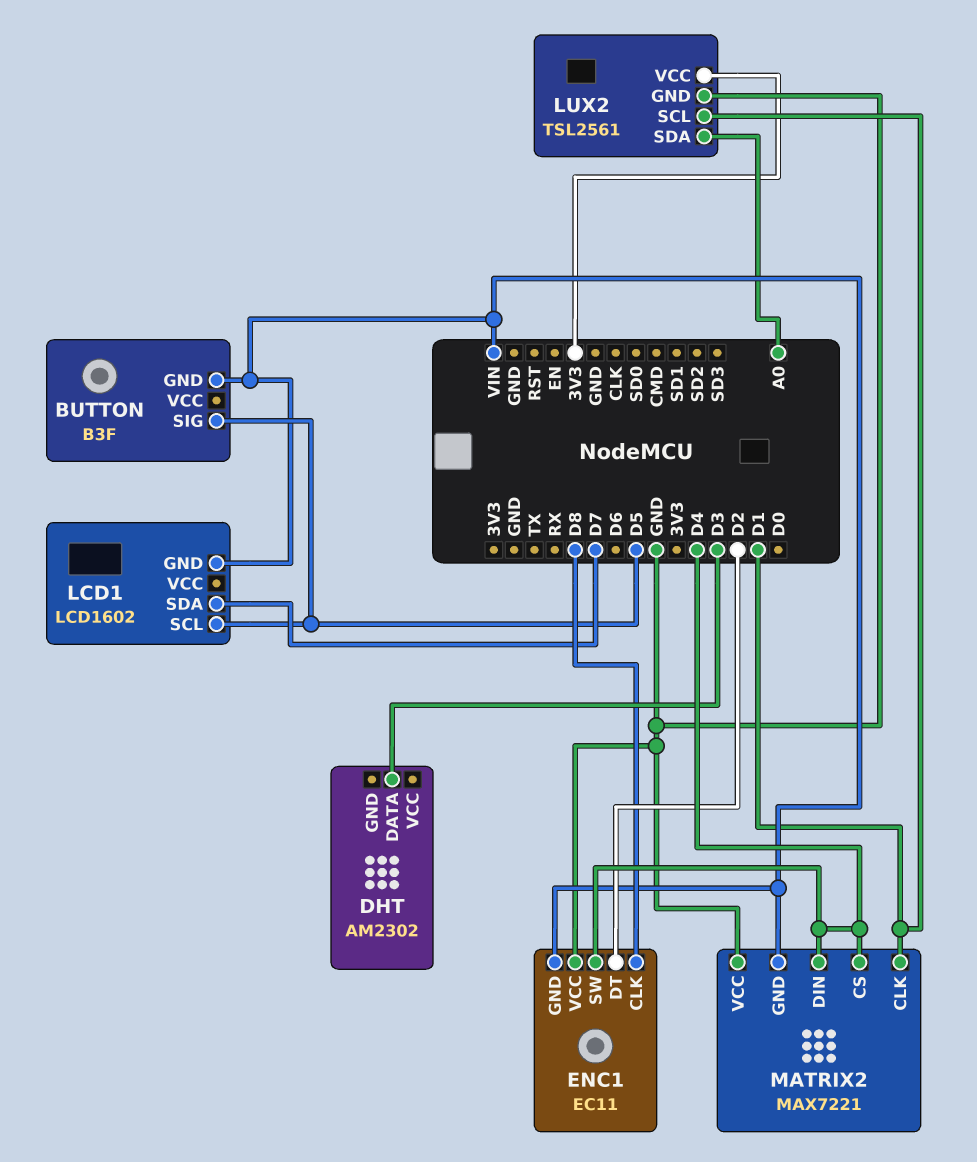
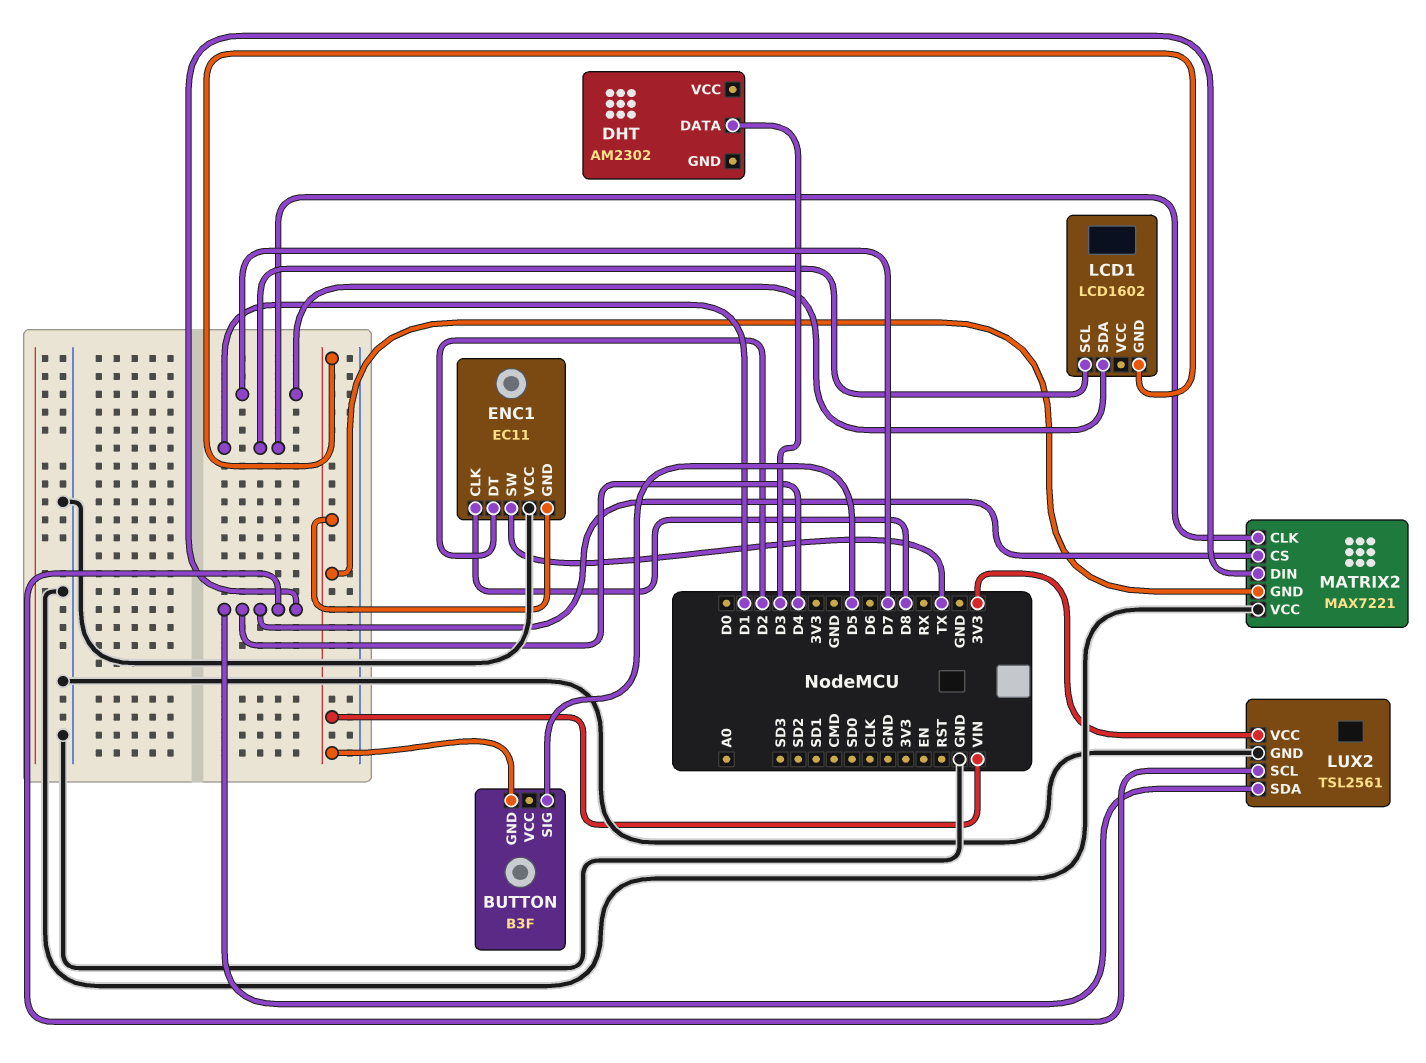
ENC1 pin SW: D4 -> TX
LCD1 pin SCL: D5 -> D1
LUX2 pin SCL: D1 -> D4
LUX2 pin SDA: A0 -> D4

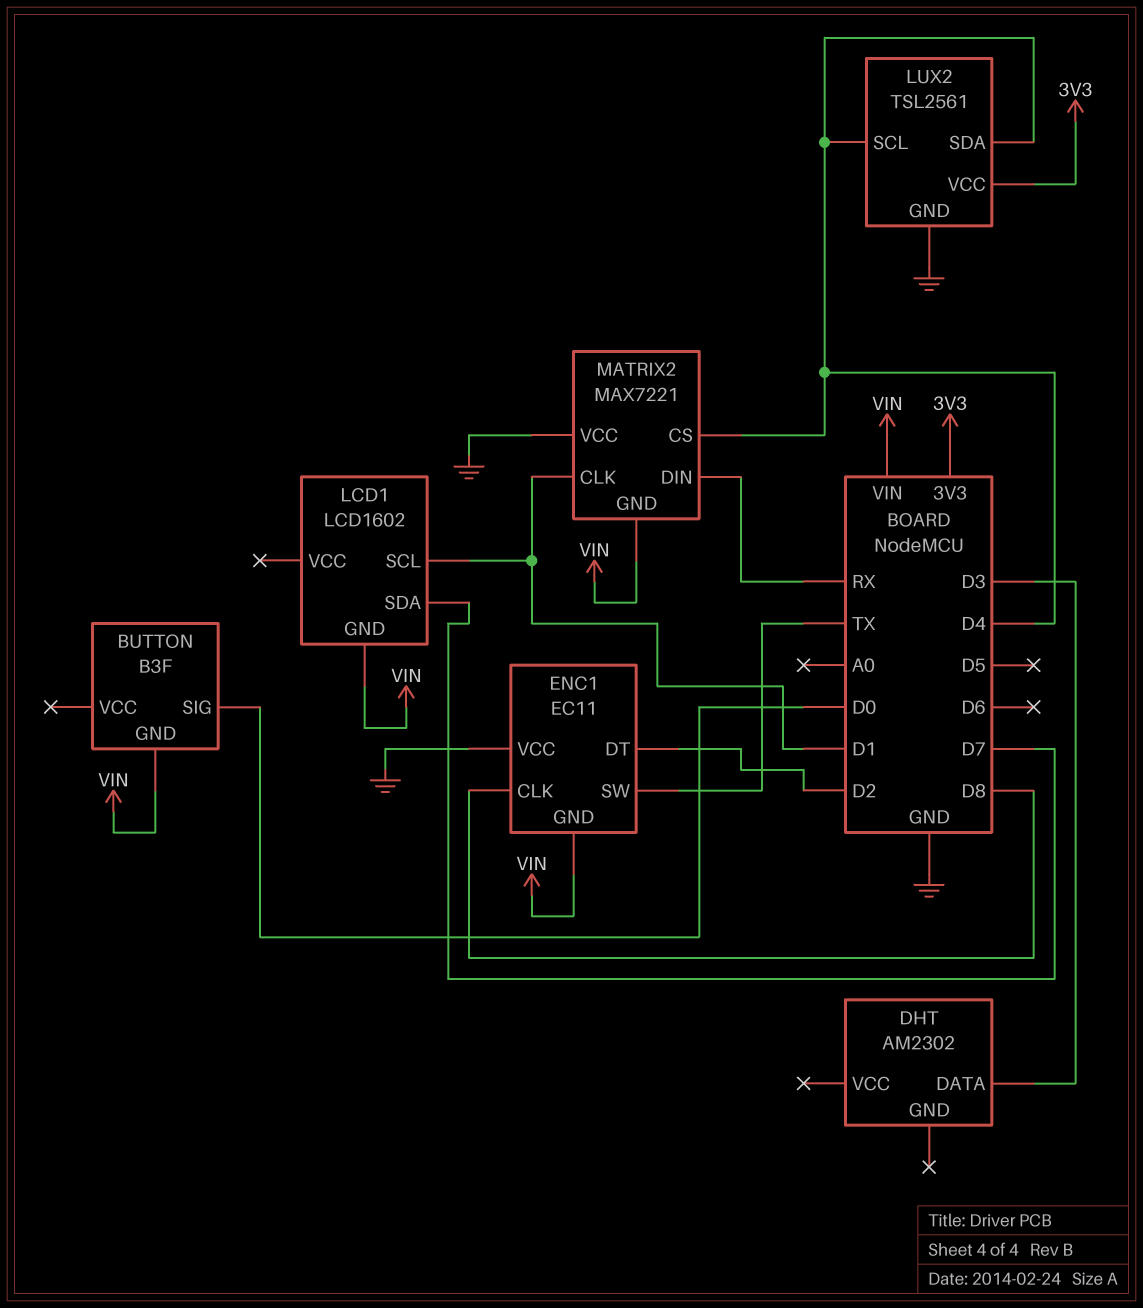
BUTTON pin SIG: D5 -> D0
MATRIX2 pin DIN: D4 -> RX

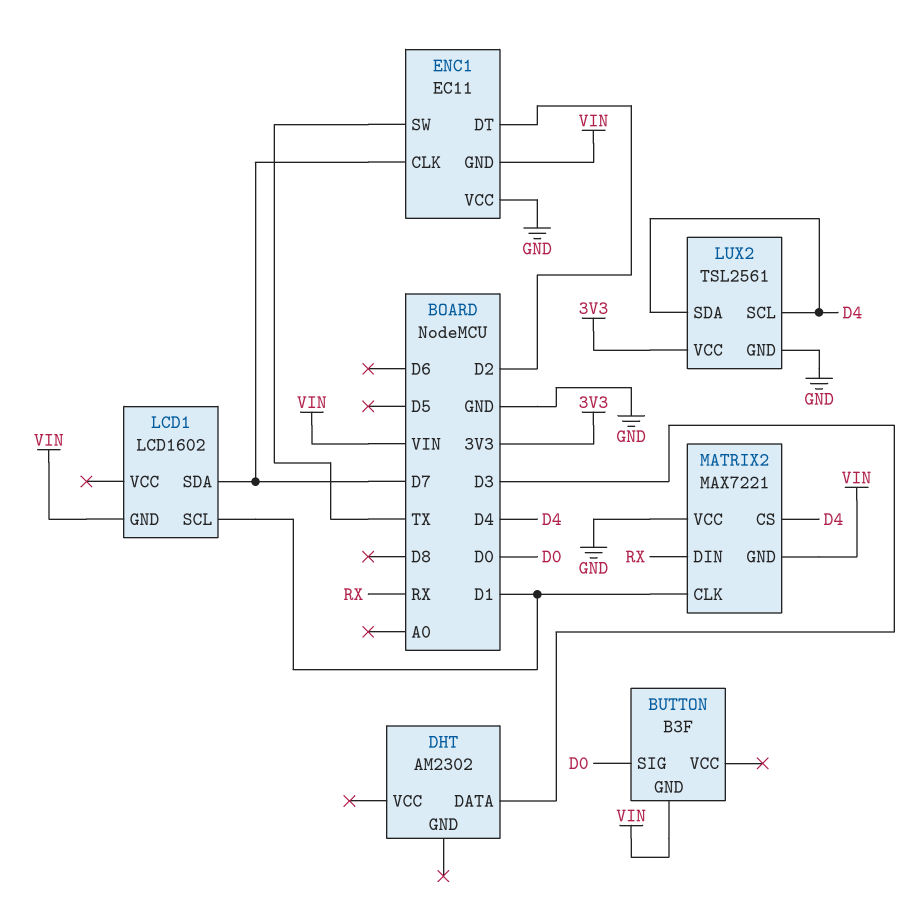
ENC1 pin CLK: D8 -> D7

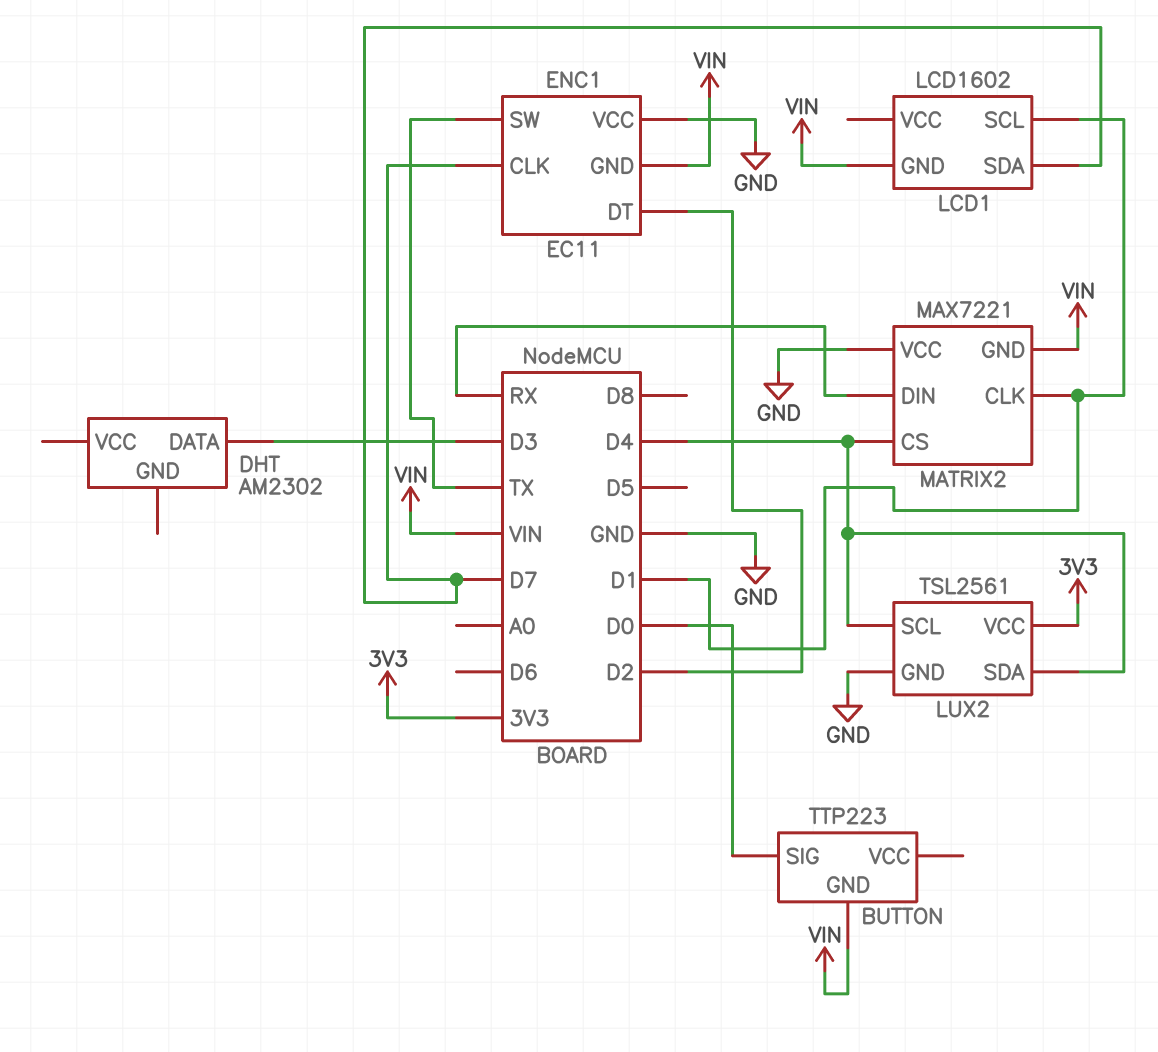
BUTTON: B3F -> TTP223

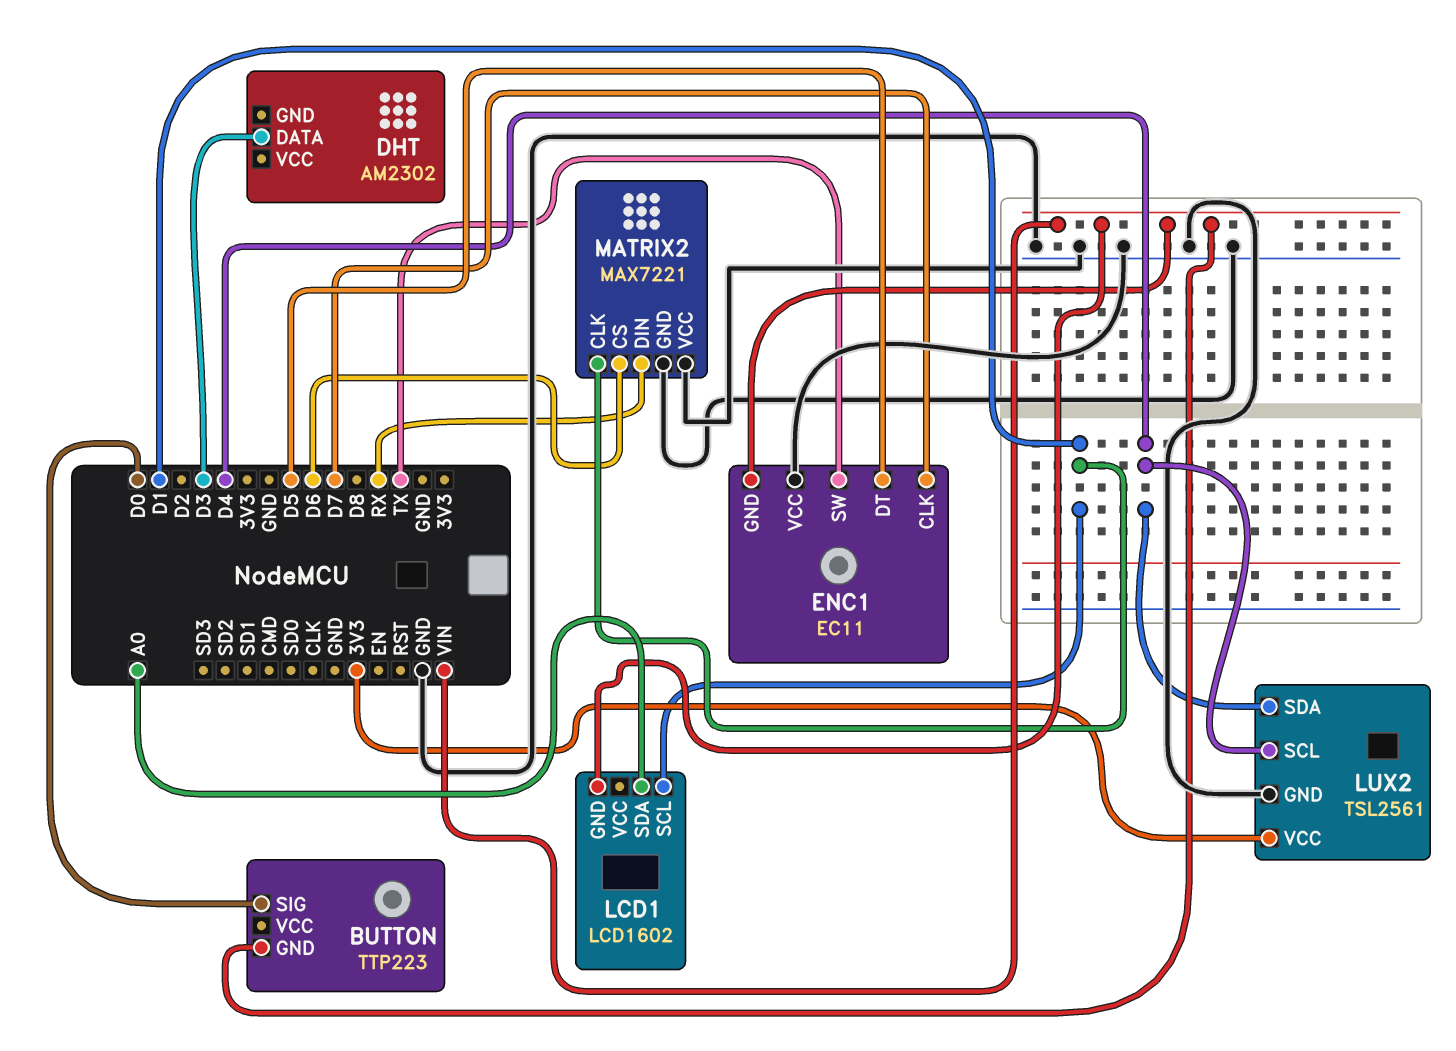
ENC1 pin DT: D2 -> D5
LCD1 pin SDA: D7 -> A0
MATRIX2 pin CS: D4 -> D6
MATRIX2 pin GND: VIN -> GND

